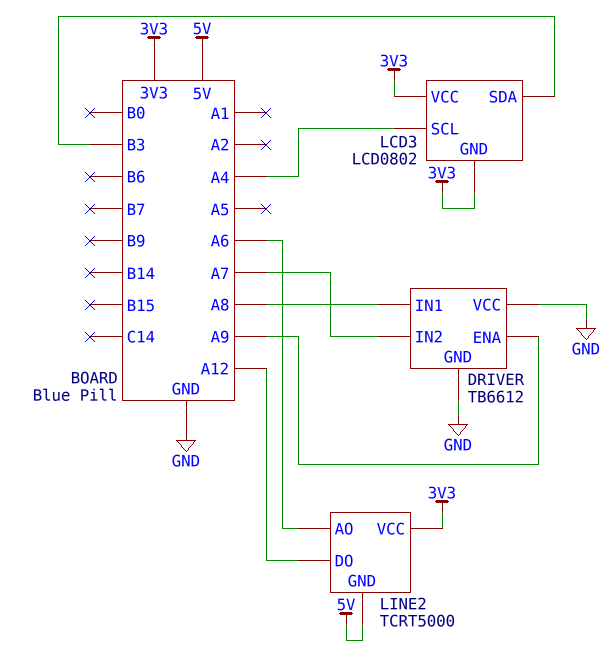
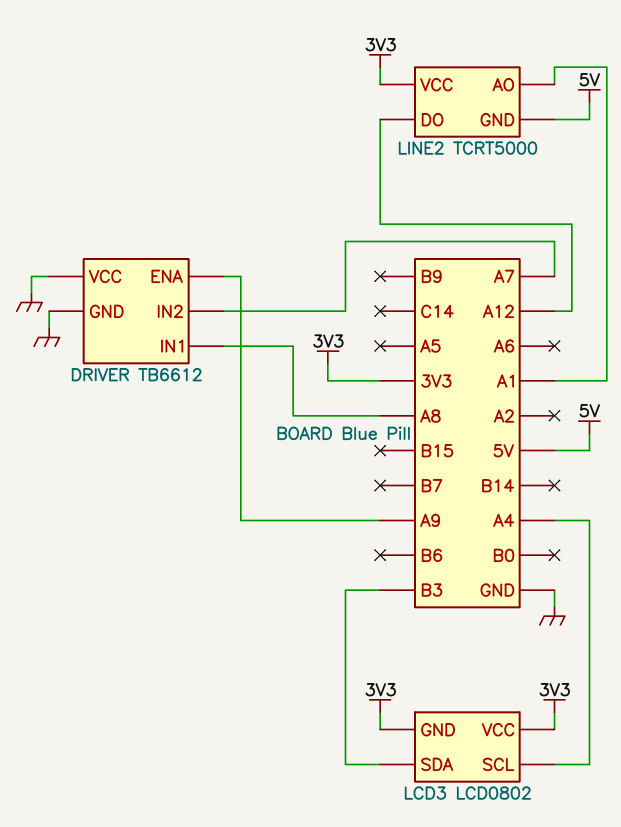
LINE2 pin AO: A6 -> A1

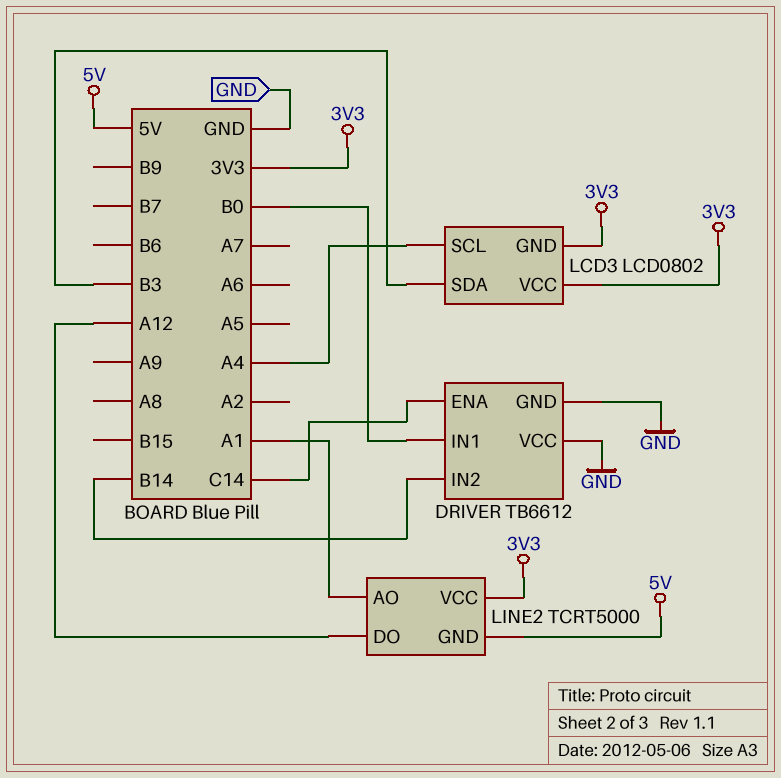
DRIVER pin ENA: A9 -> C14
DRIVER pin IN1: A8 -> B0
DRIVER pin IN2: A7 -> B14

